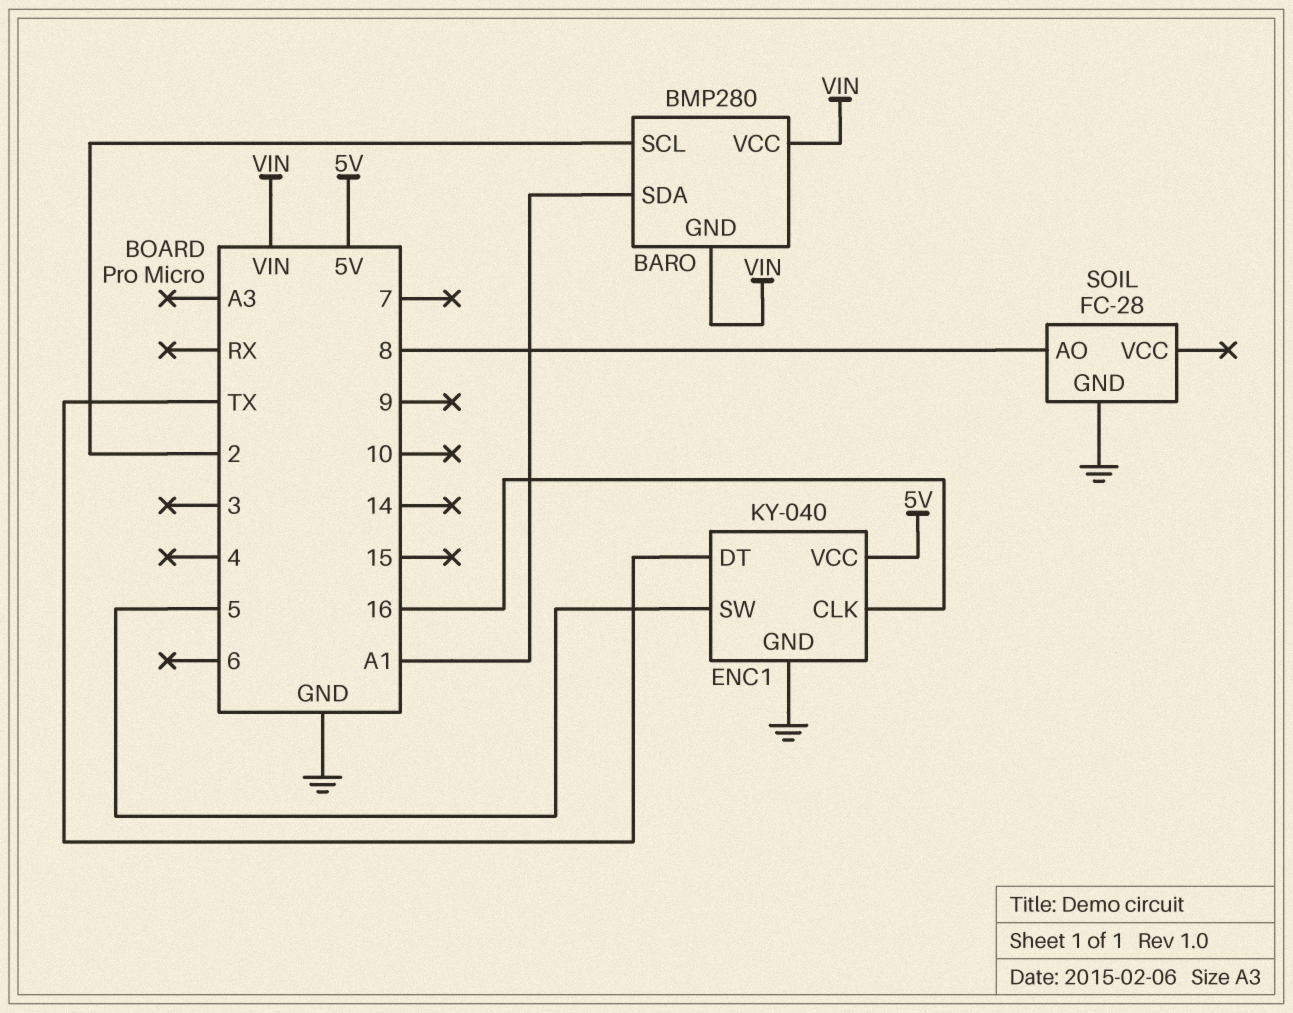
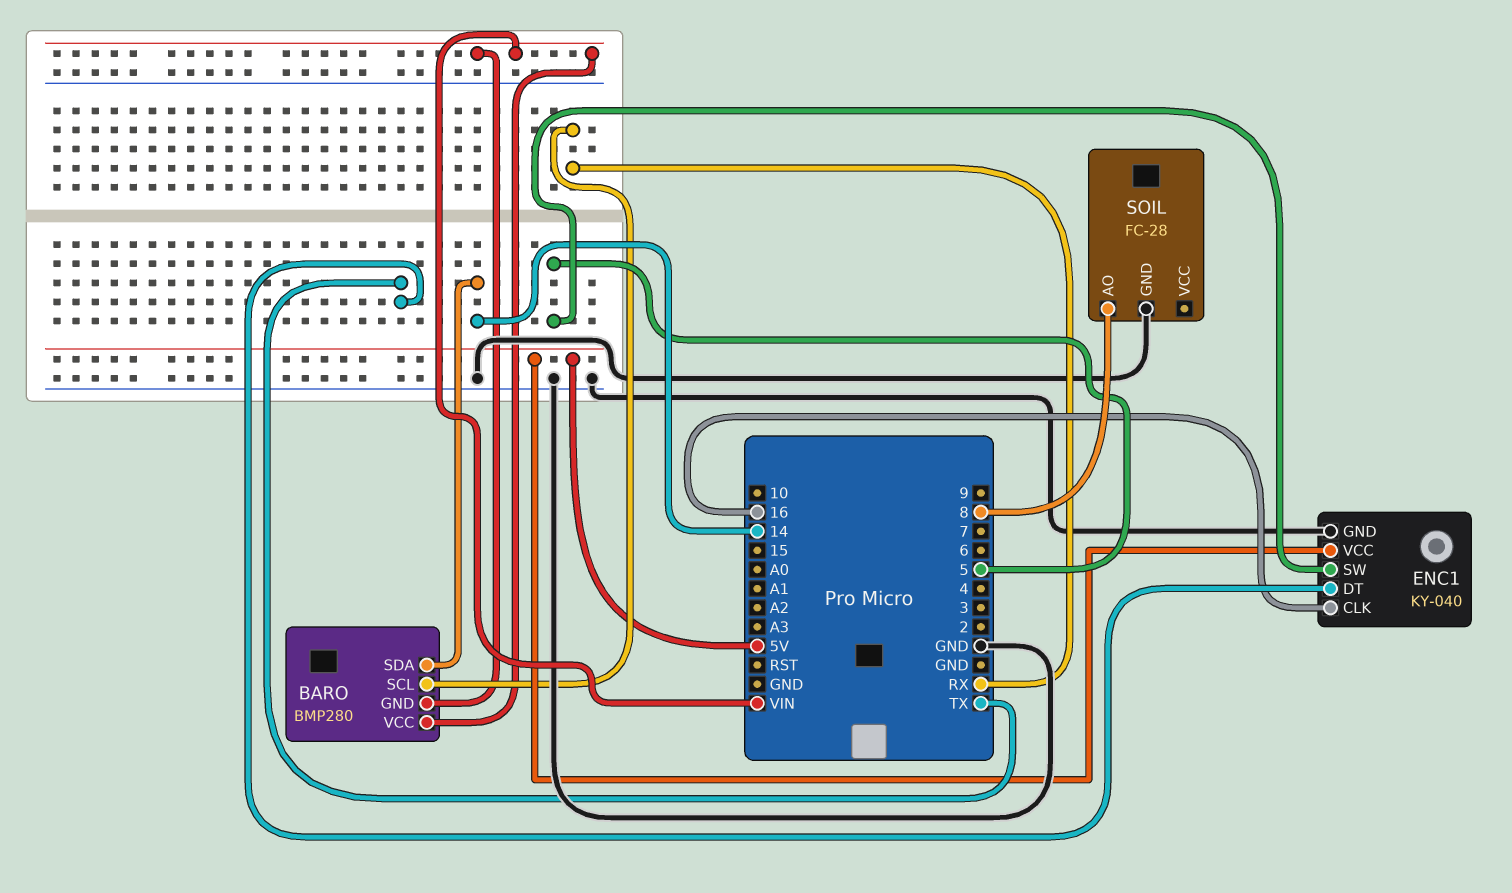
BARO pin SCL: 2 -> RX
BARO pin SDA: A1 -> 14

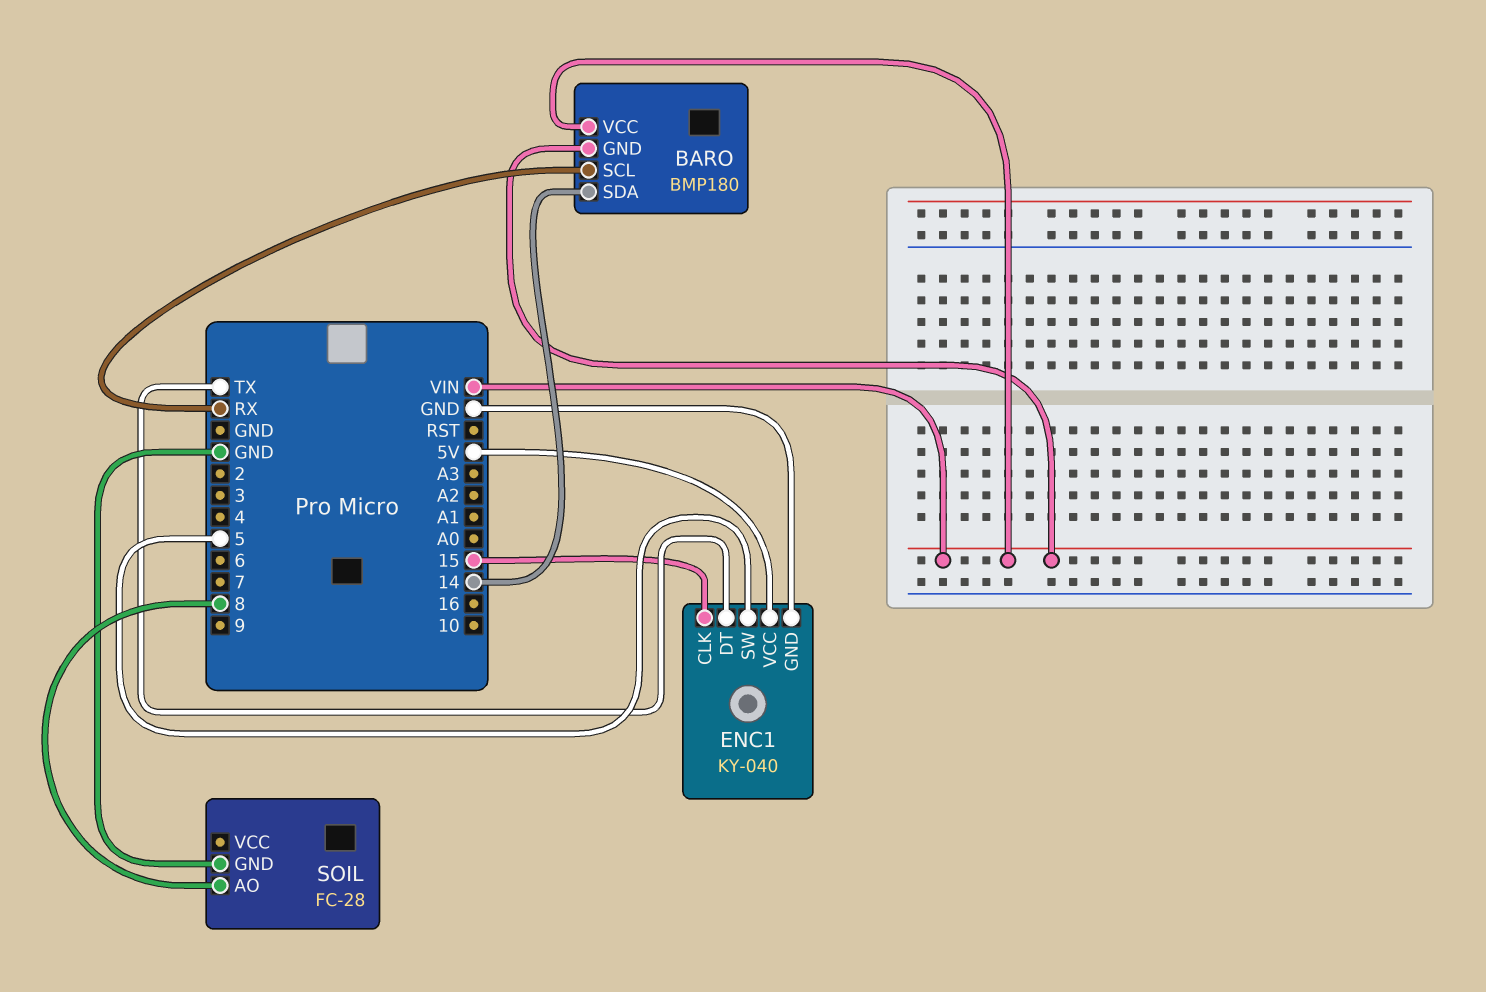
BARO: BMP280 -> BMP180
ENC1 pin CLK: 16 -> 15

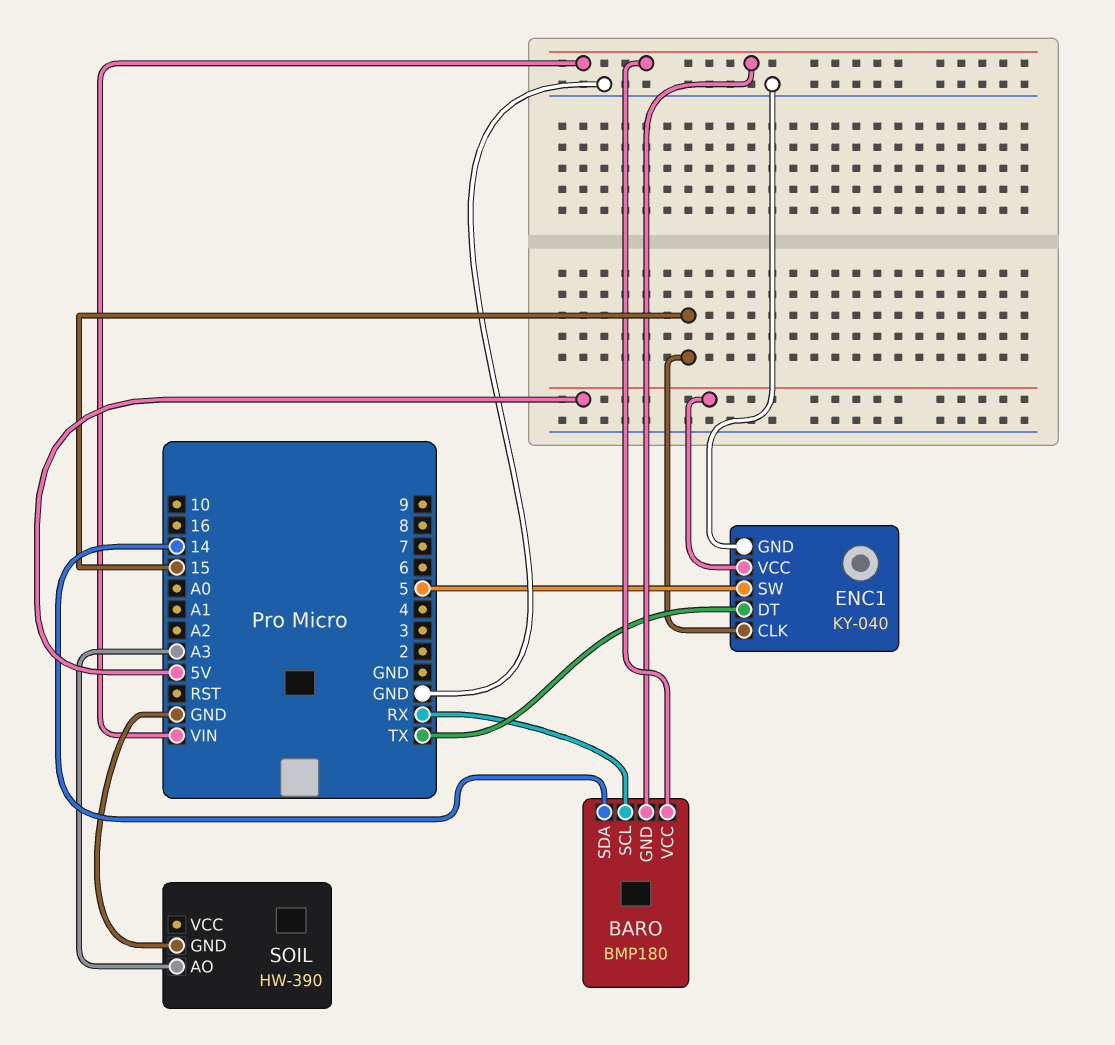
SOIL: FC-28 -> HW-390
SOIL pin AO: 8 -> A3

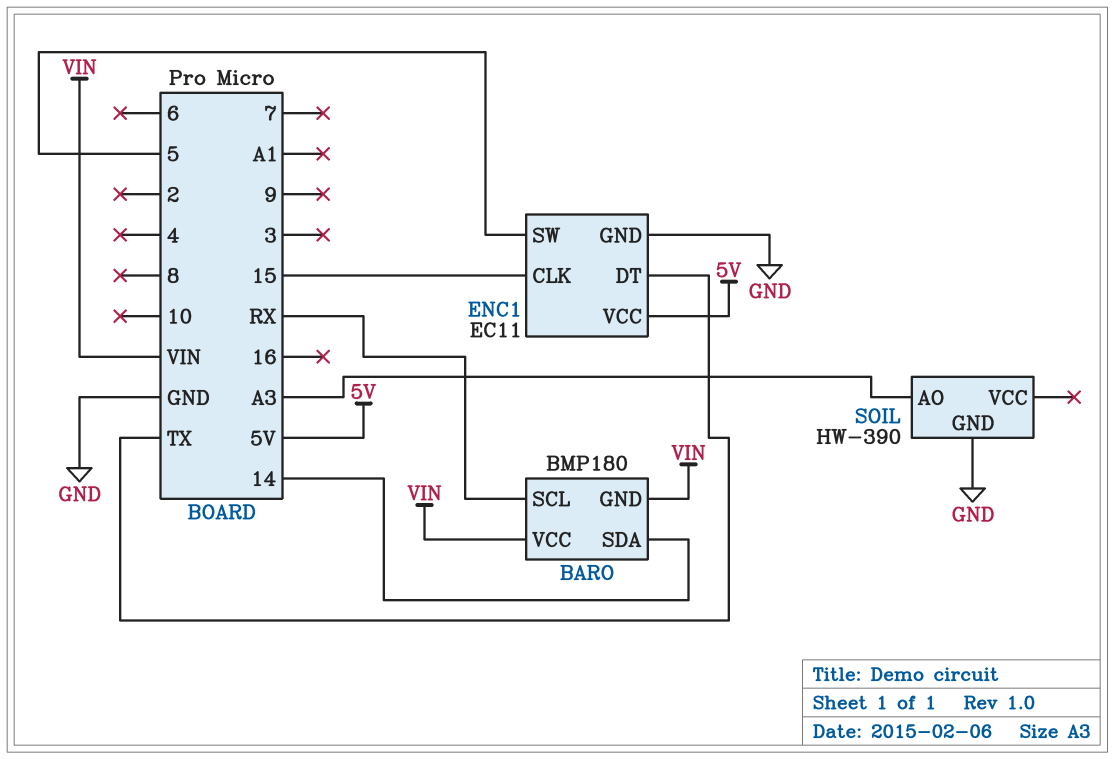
ENC1: KY-040 -> EC11

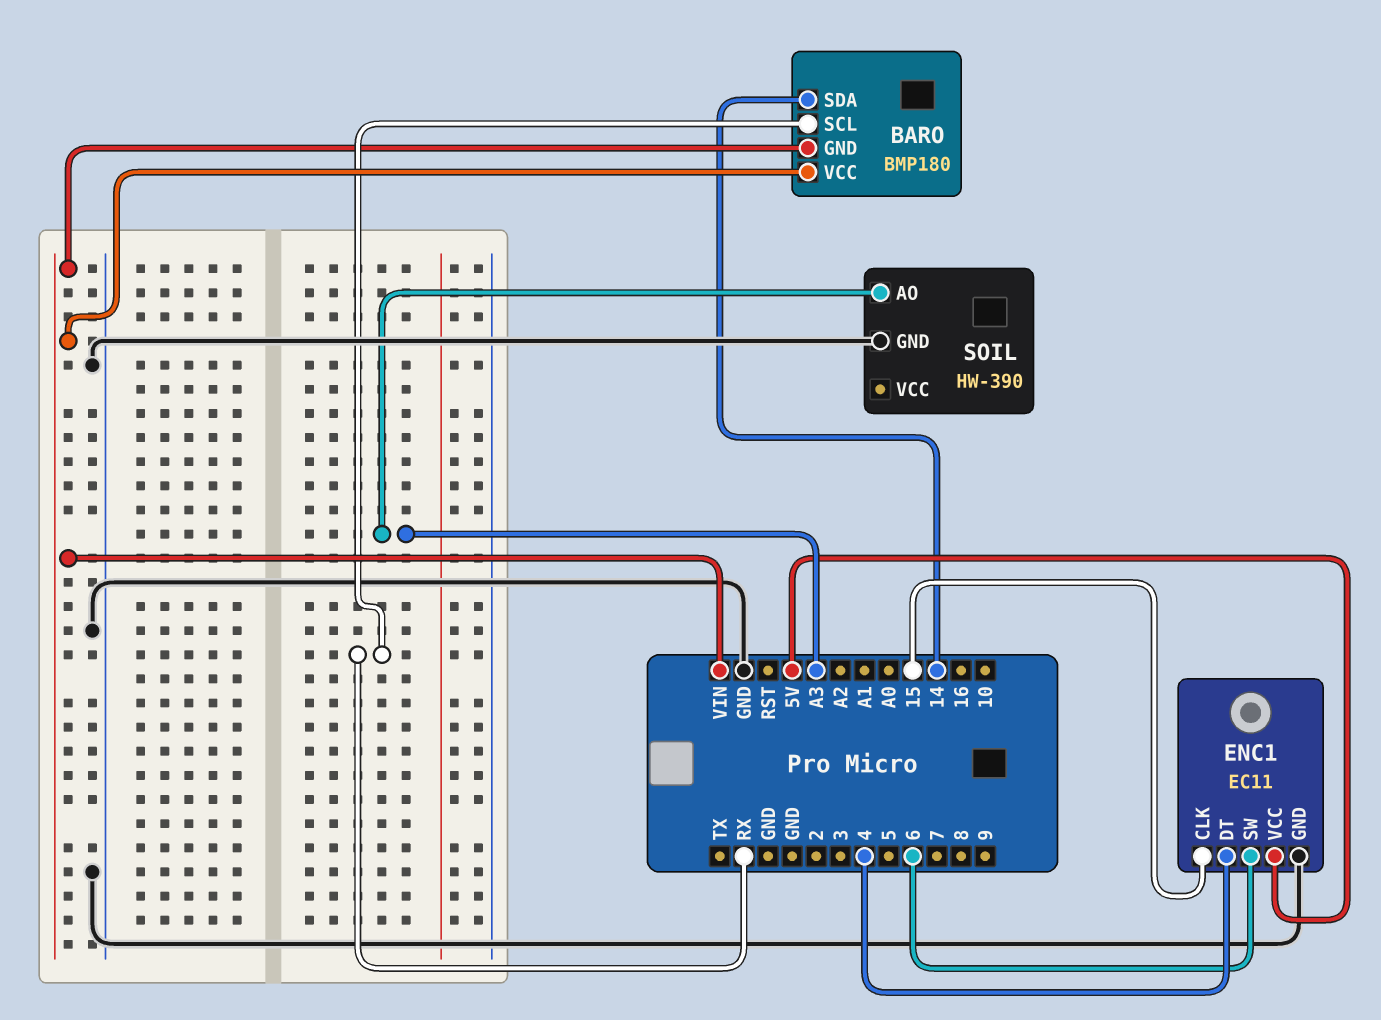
ENC1 pin DT: TX -> 4
ENC1 pin SW: 5 -> 6

